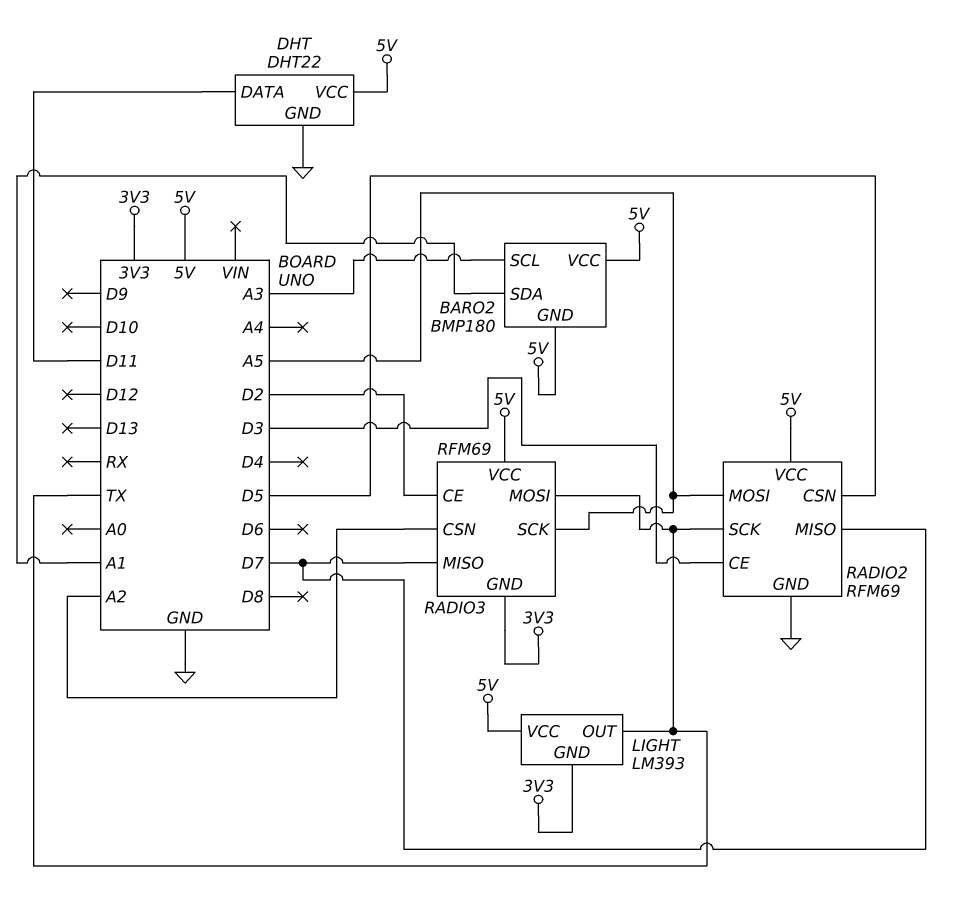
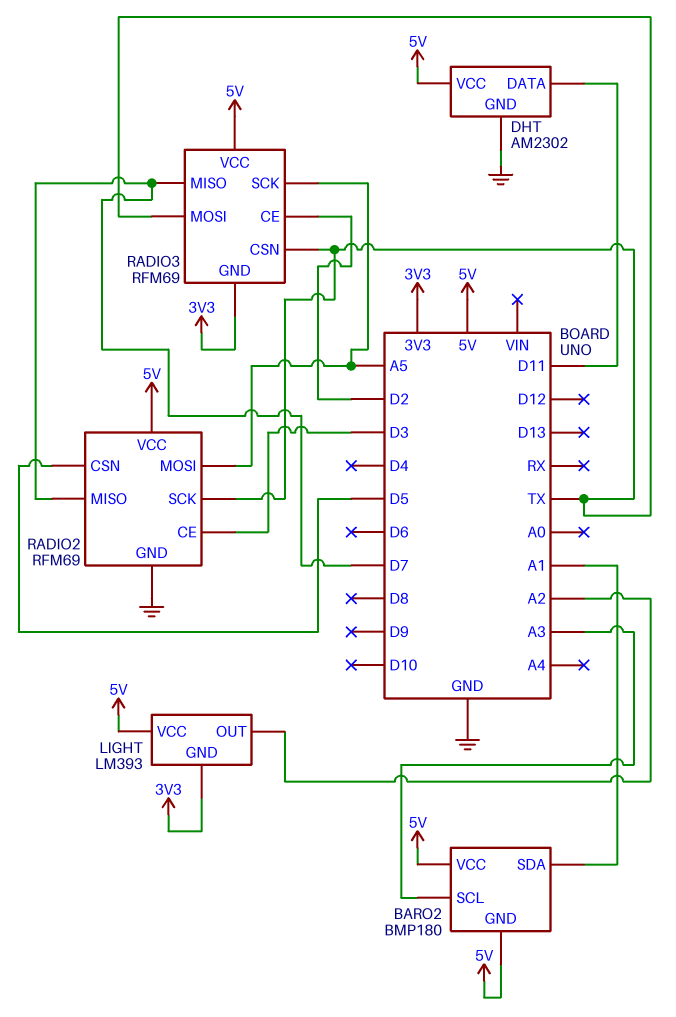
DHT: DHT22 -> AM2302
LIGHT pin OUT: TX -> A2
RADIO3 pin CSN: A2 -> TX

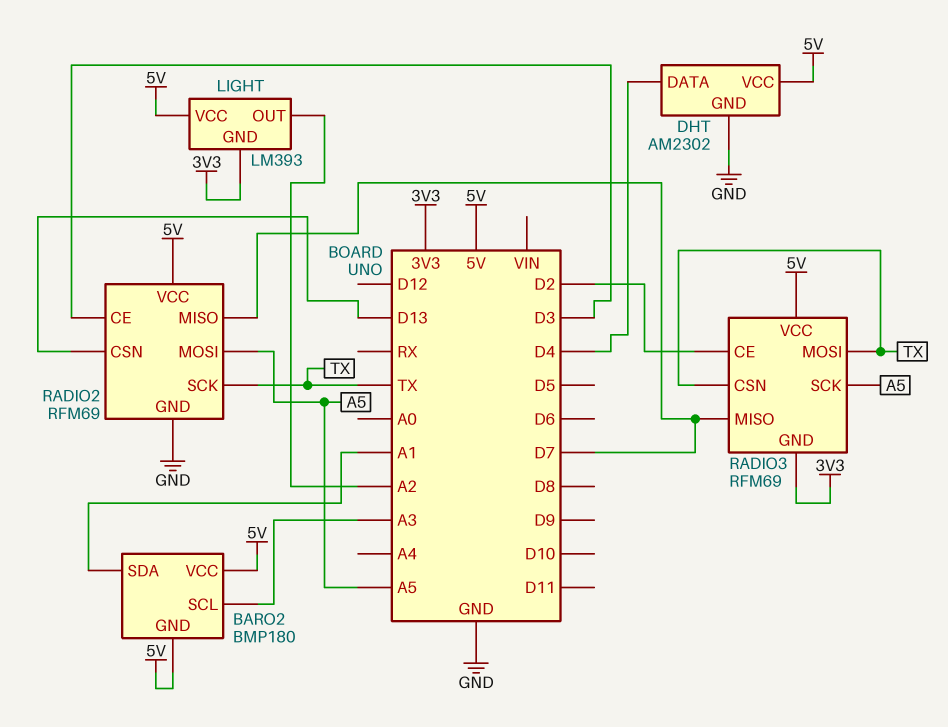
DHT pin DATA: D11 -> D4
RADIO2 pin CSN: D5 -> D13

